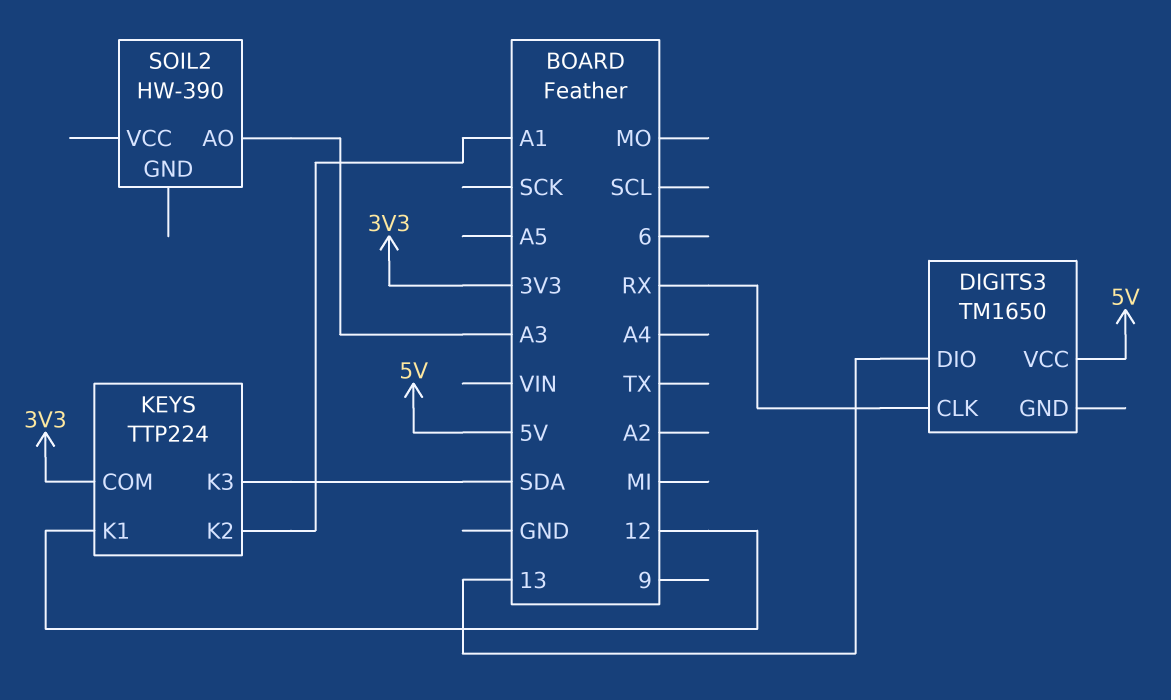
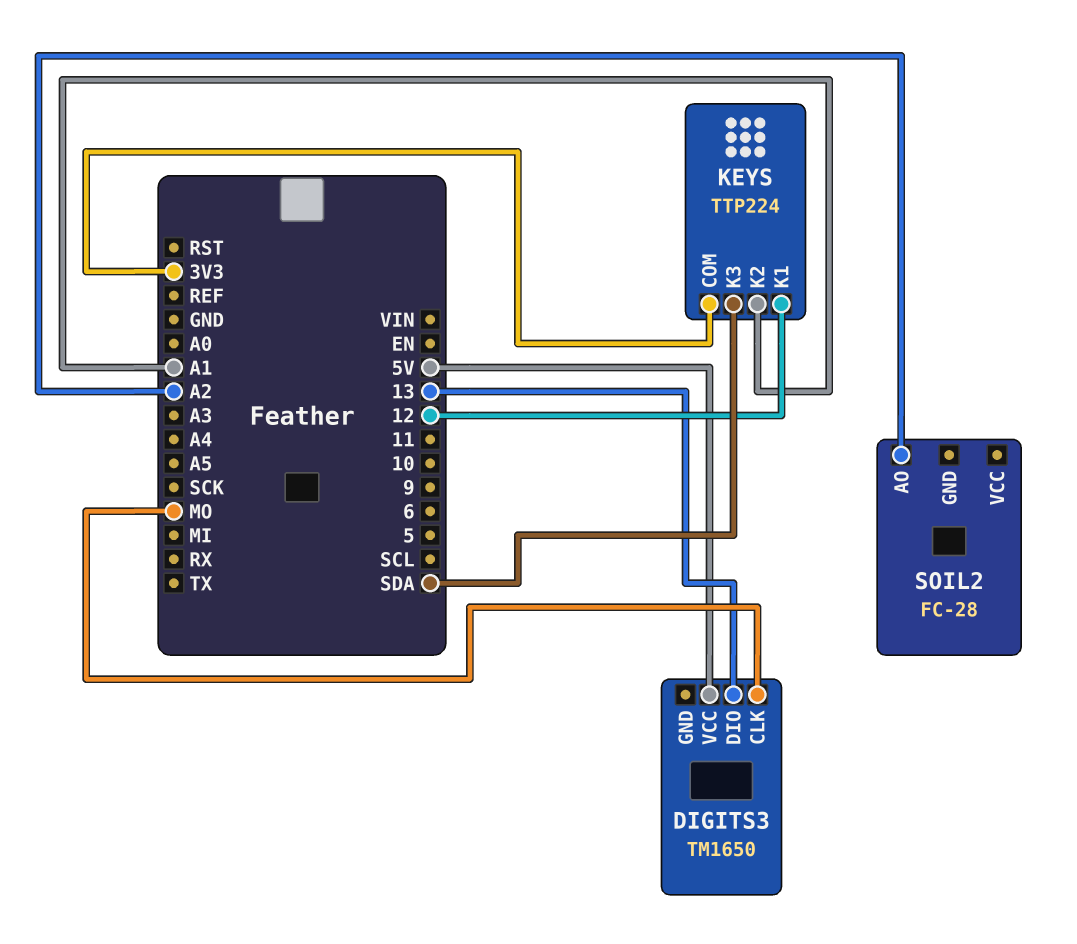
DIGITS3 pin CLK: RX -> MO
SOIL2: HW-390 -> FC-28
SOIL2 pin AO: A3 -> A2

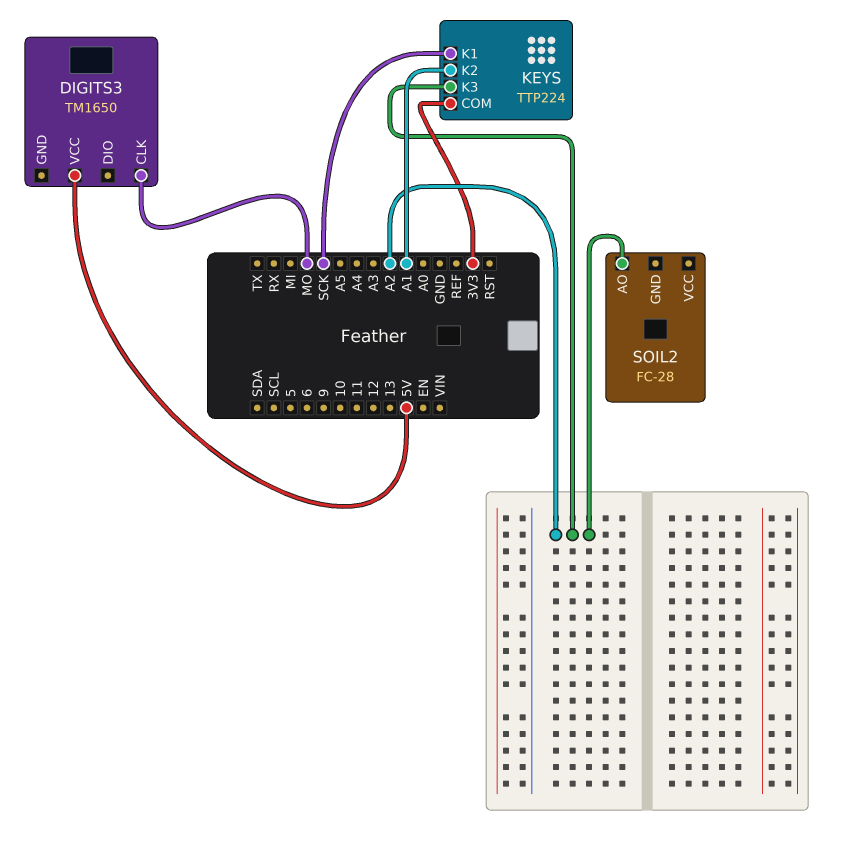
DIGITS3 pin DIO: 13 -> none
KEYS pin K1: 12 -> SCK
KEYS pin K3: SDA -> A2

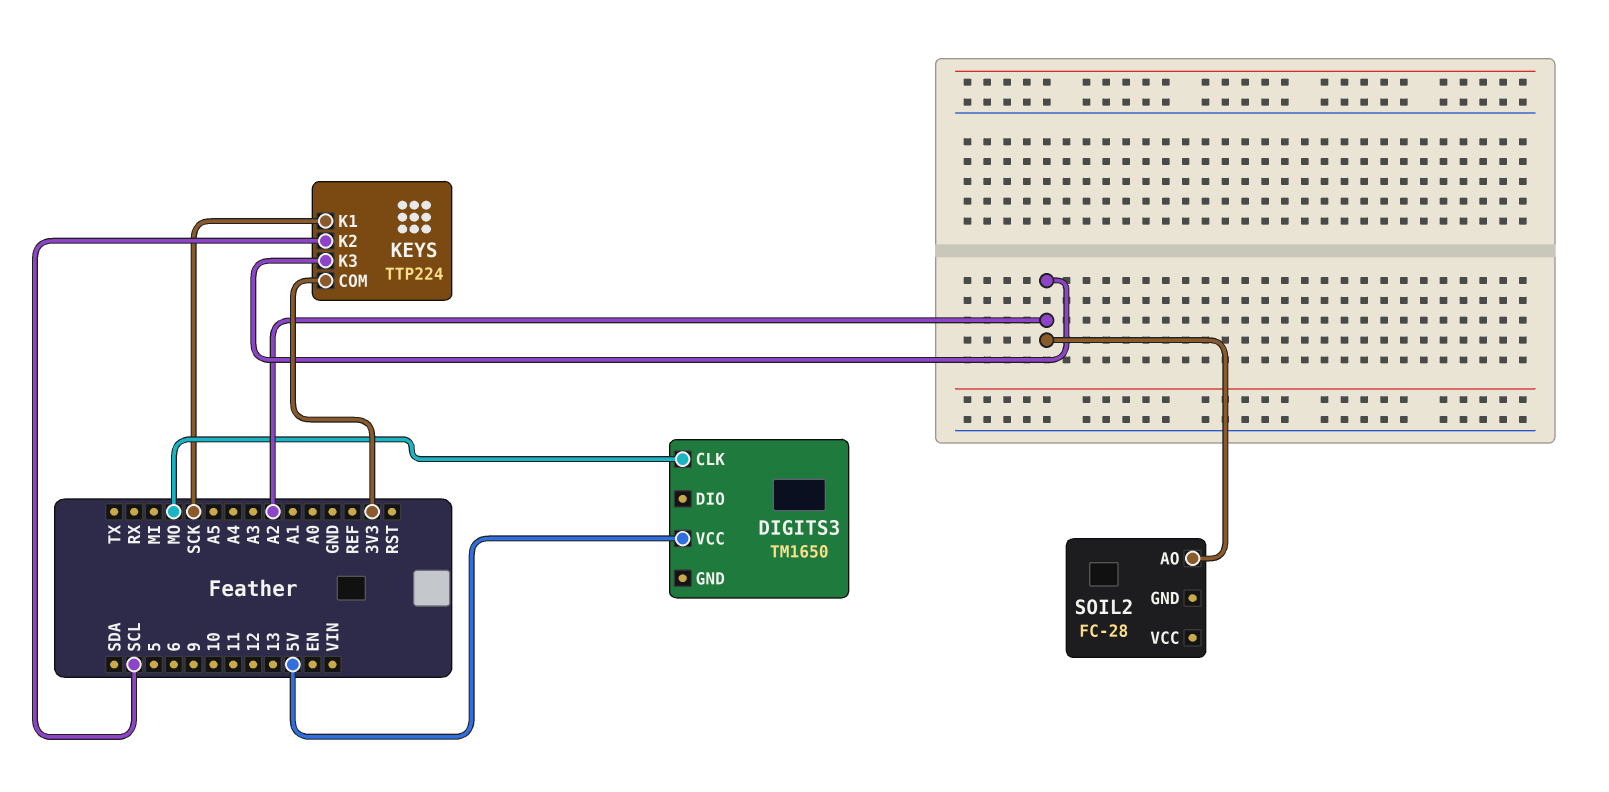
KEYS pin K2: A1 -> SCL

